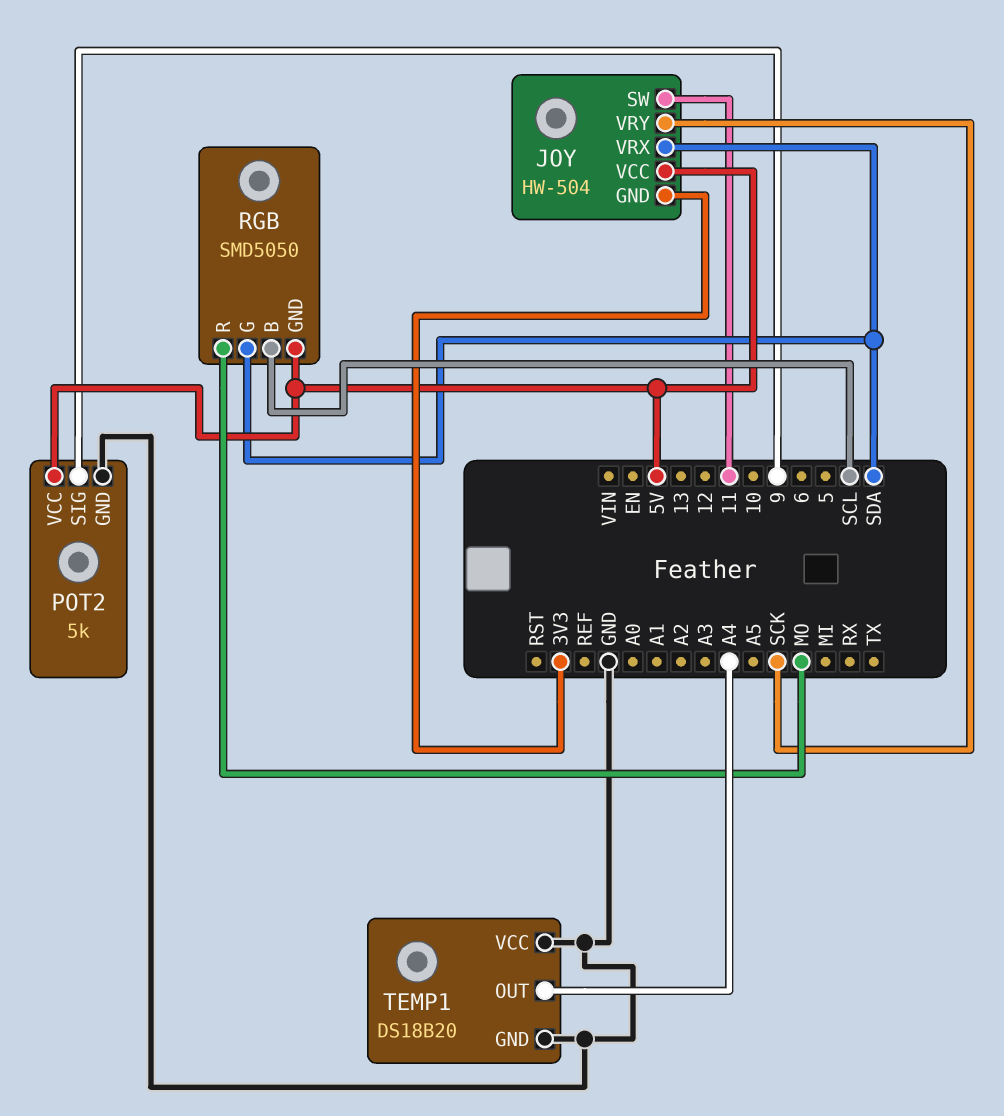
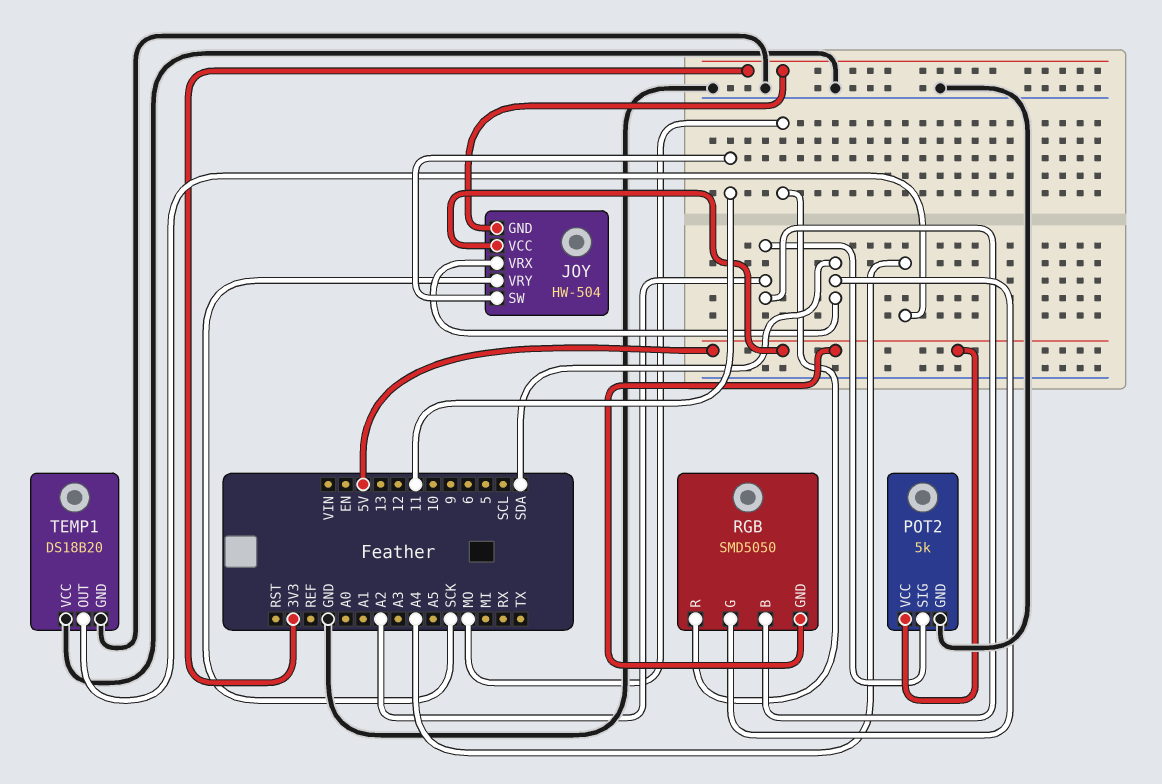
POT2 pin SIG: 9 -> A2
RGB pin B: SCL -> A2

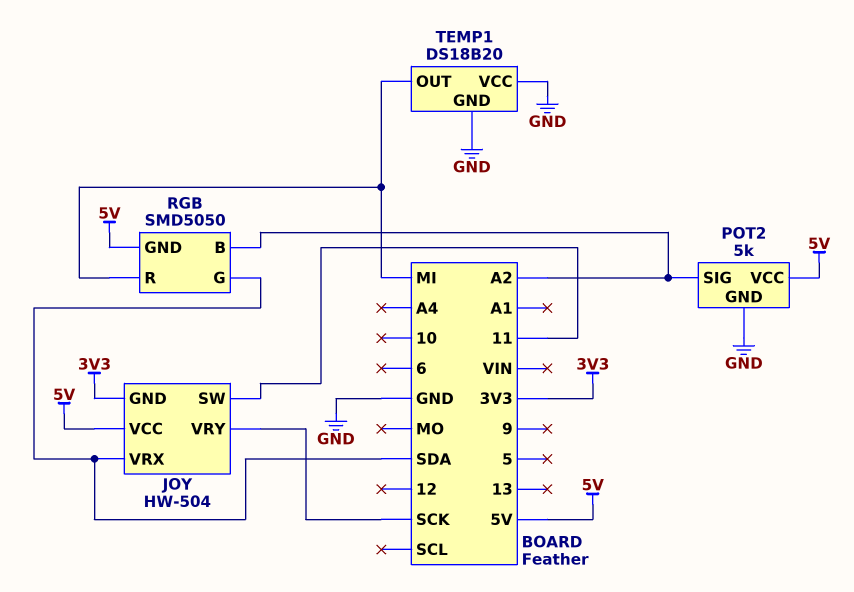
RGB pin R: MO -> MI
TEMP1 pin OUT: A4 -> MI

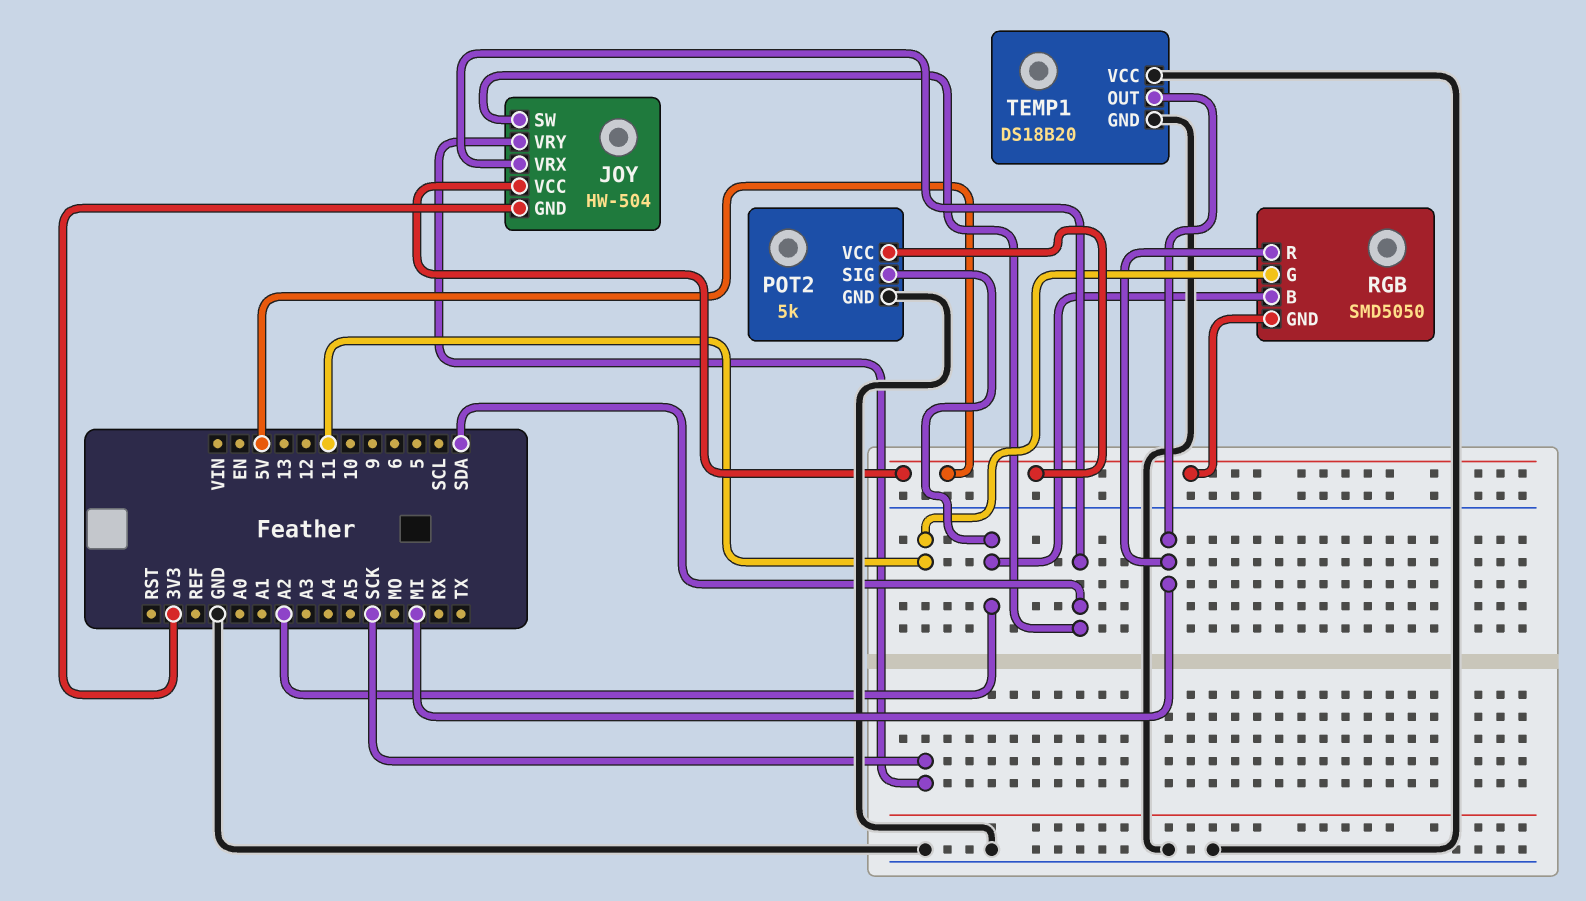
JOY pin SW: 11 -> SDA
RGB pin G: SDA -> 11

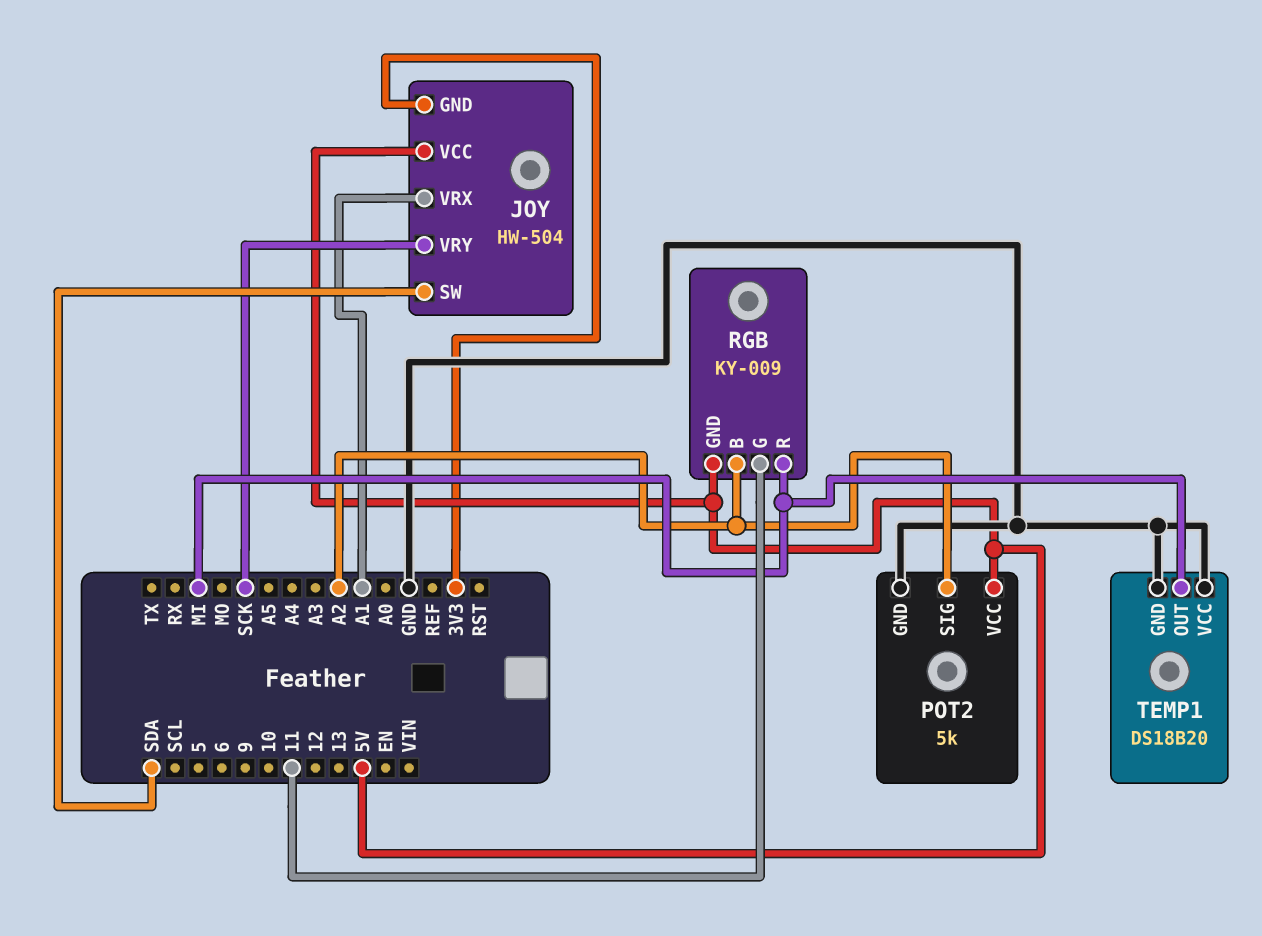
JOY pin VRX: SDA -> A1
RGB: SMD5050 -> KY-009

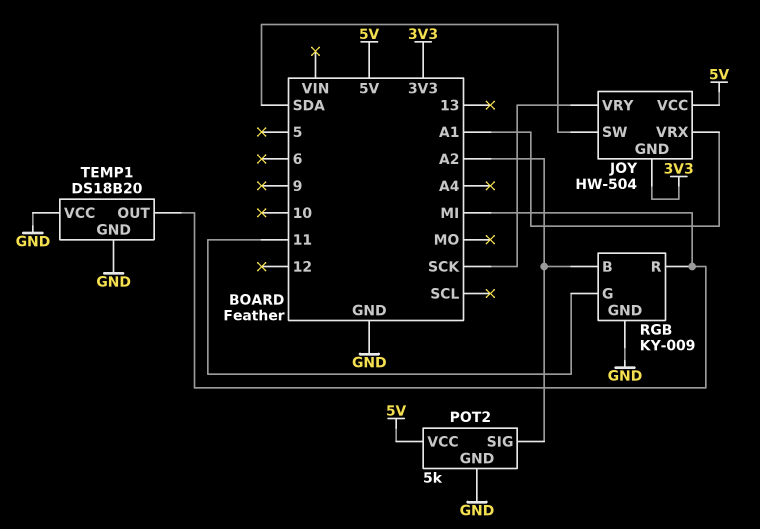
RGB pin GND: 5V -> GND

